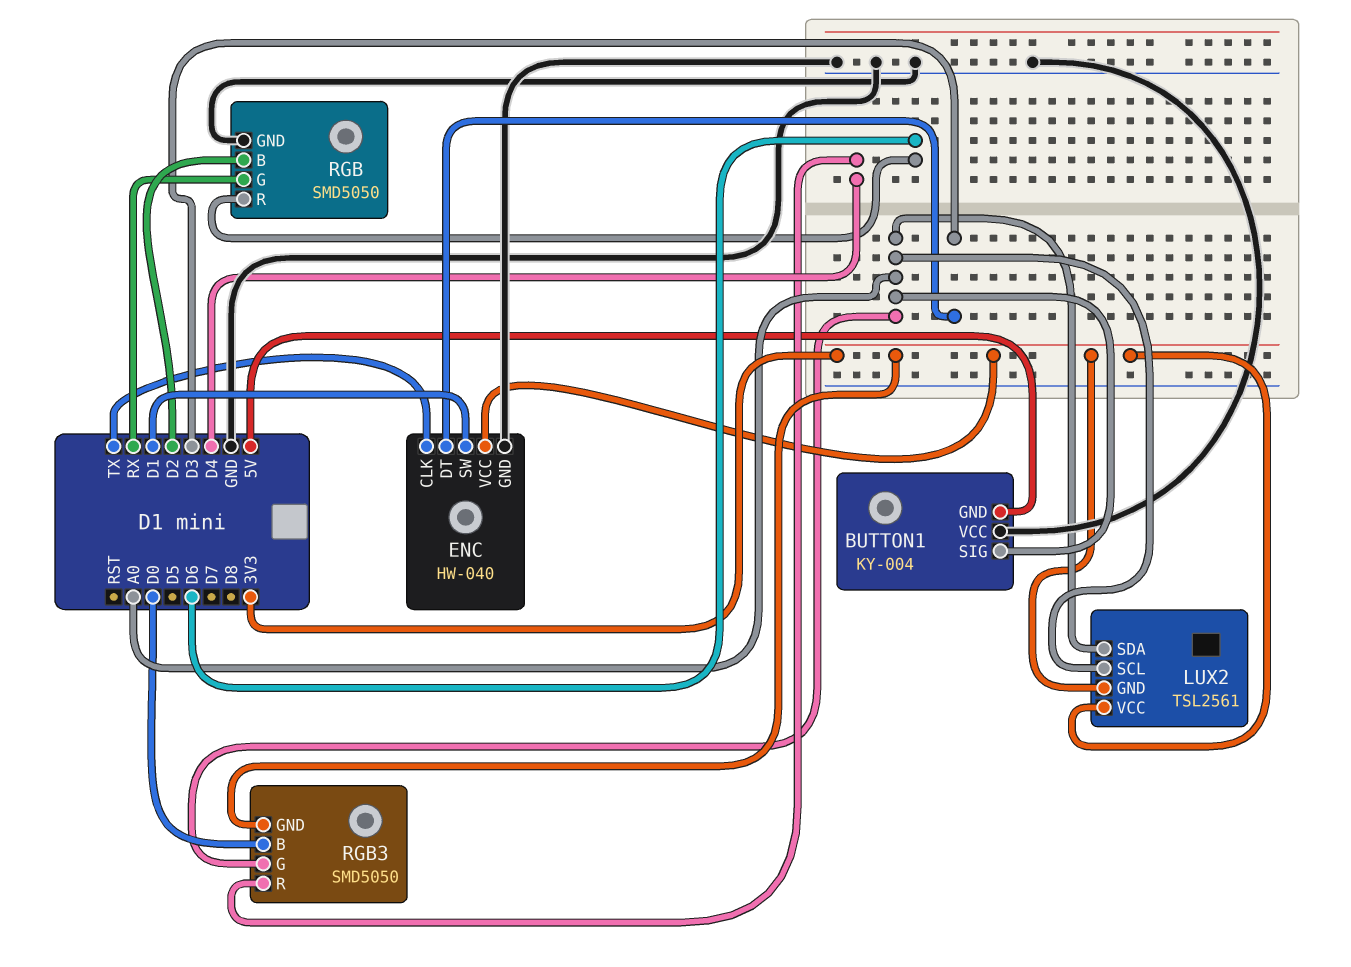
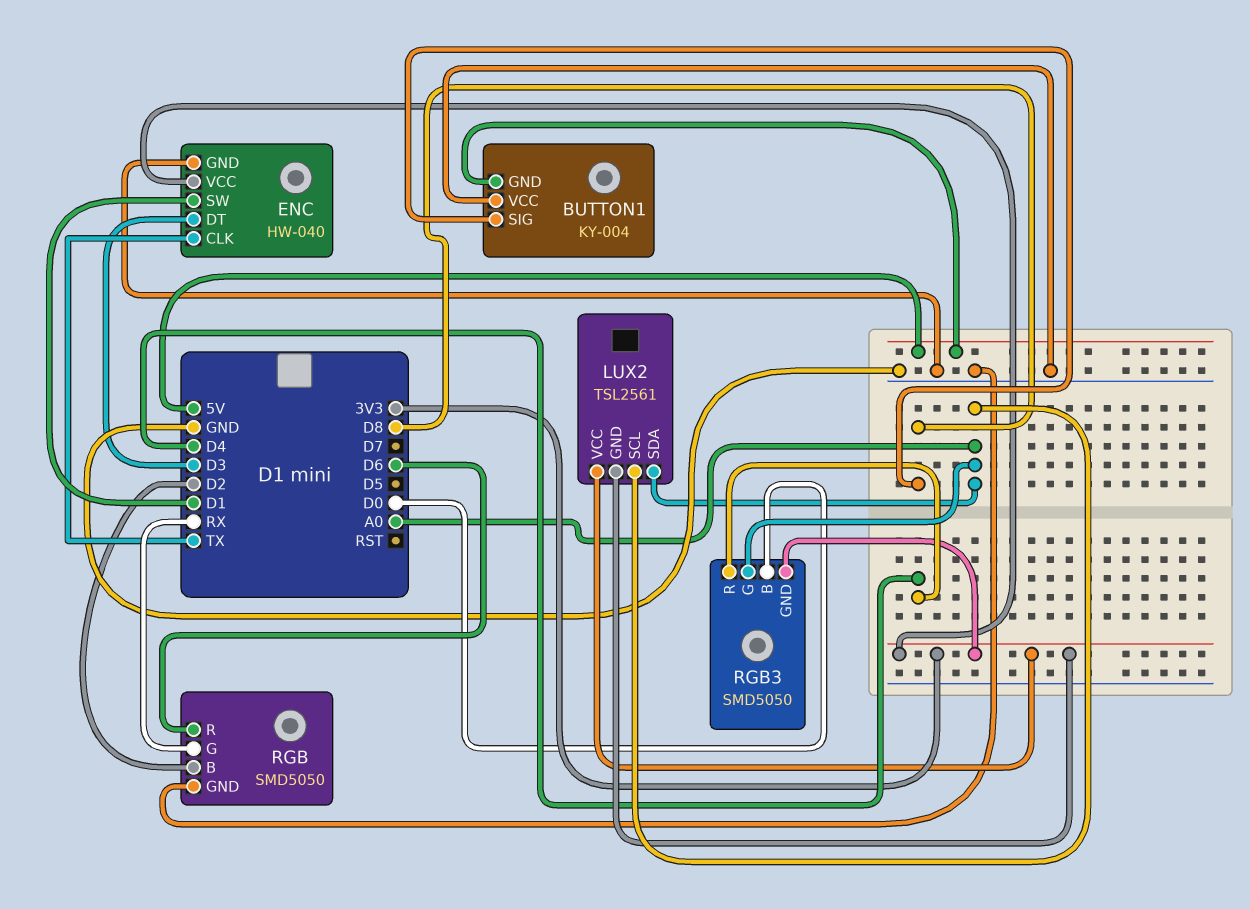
BUTTON1 pin SIG: A0 -> D8

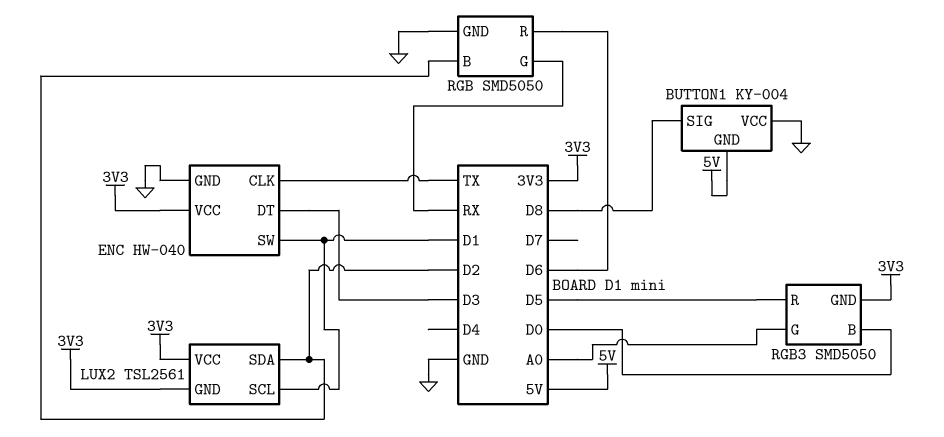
LUX2 pin SCL: A0 -> D1
LUX2 pin SDA: A0 -> D2
RGB3 pin R: D4 -> D5

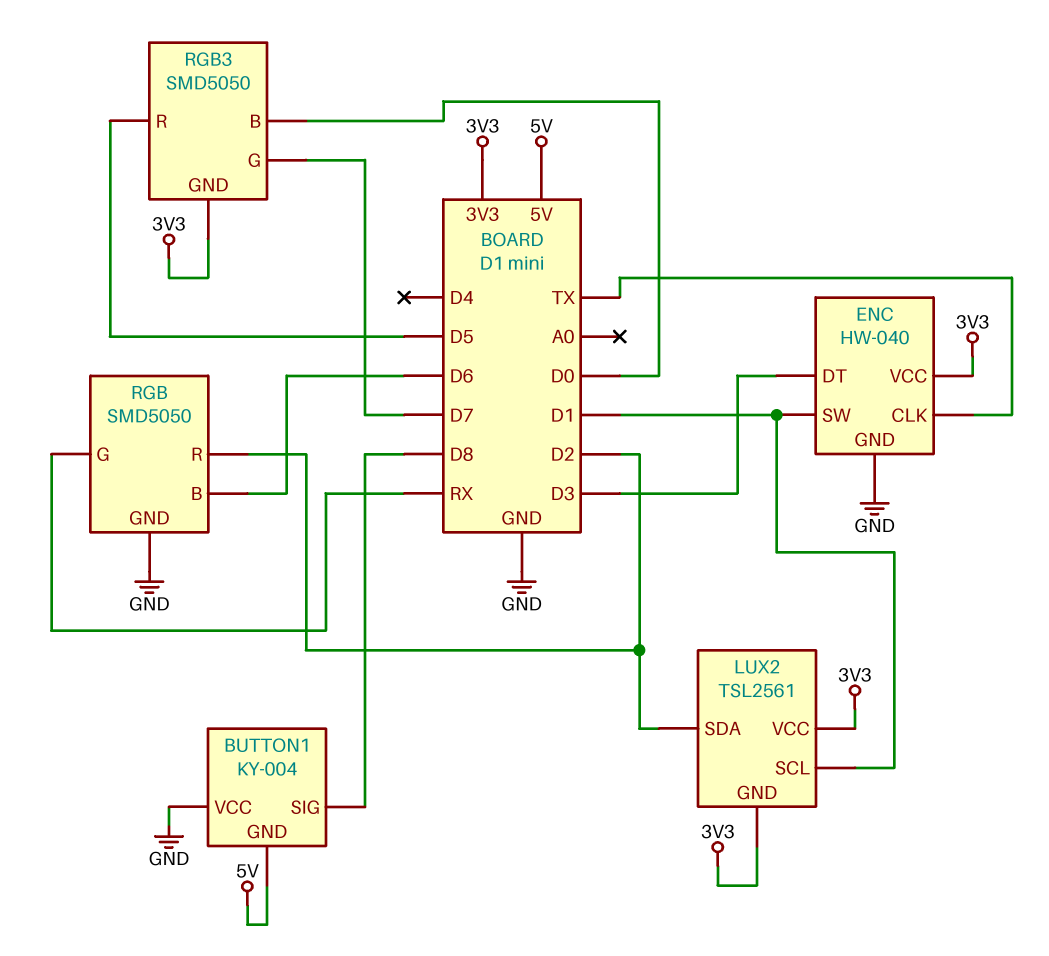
RGB pin B: D2 -> D6
RGB pin R: D6 -> D2
RGB3 pin G: A0 -> D7

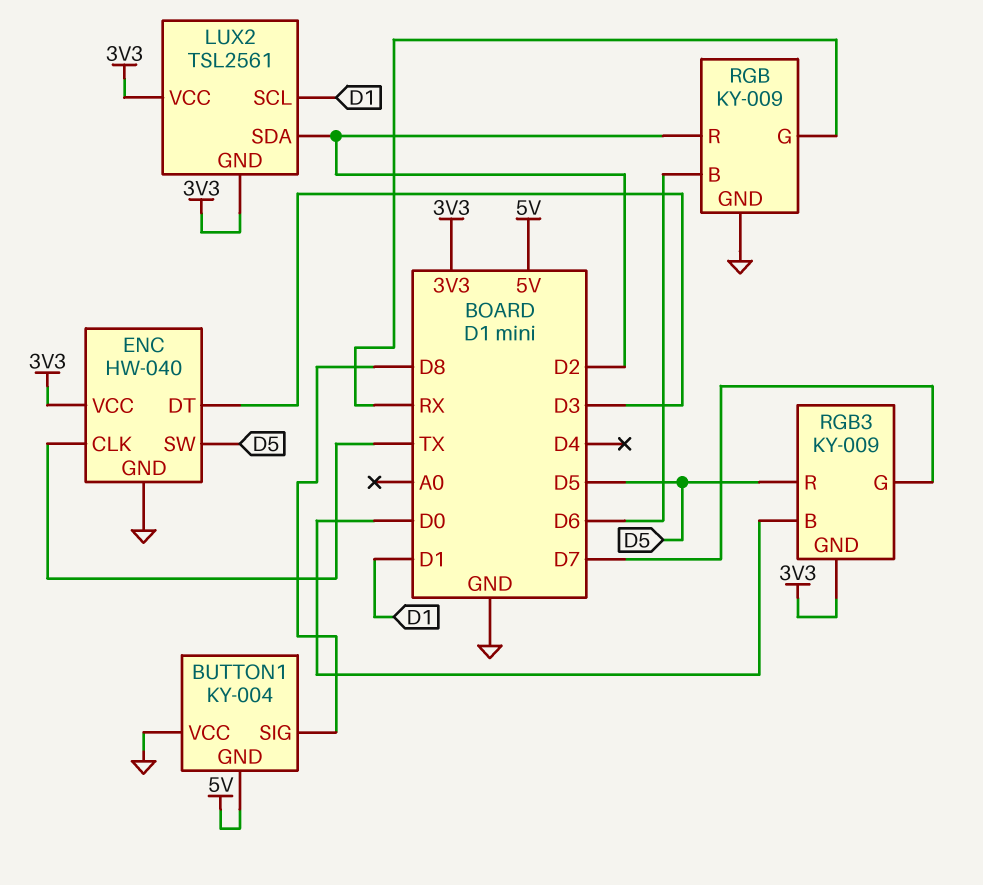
ENC pin SW: D1 -> D5
RGB: SMD5050 -> KY-009
RGB3: SMD5050 -> KY-009

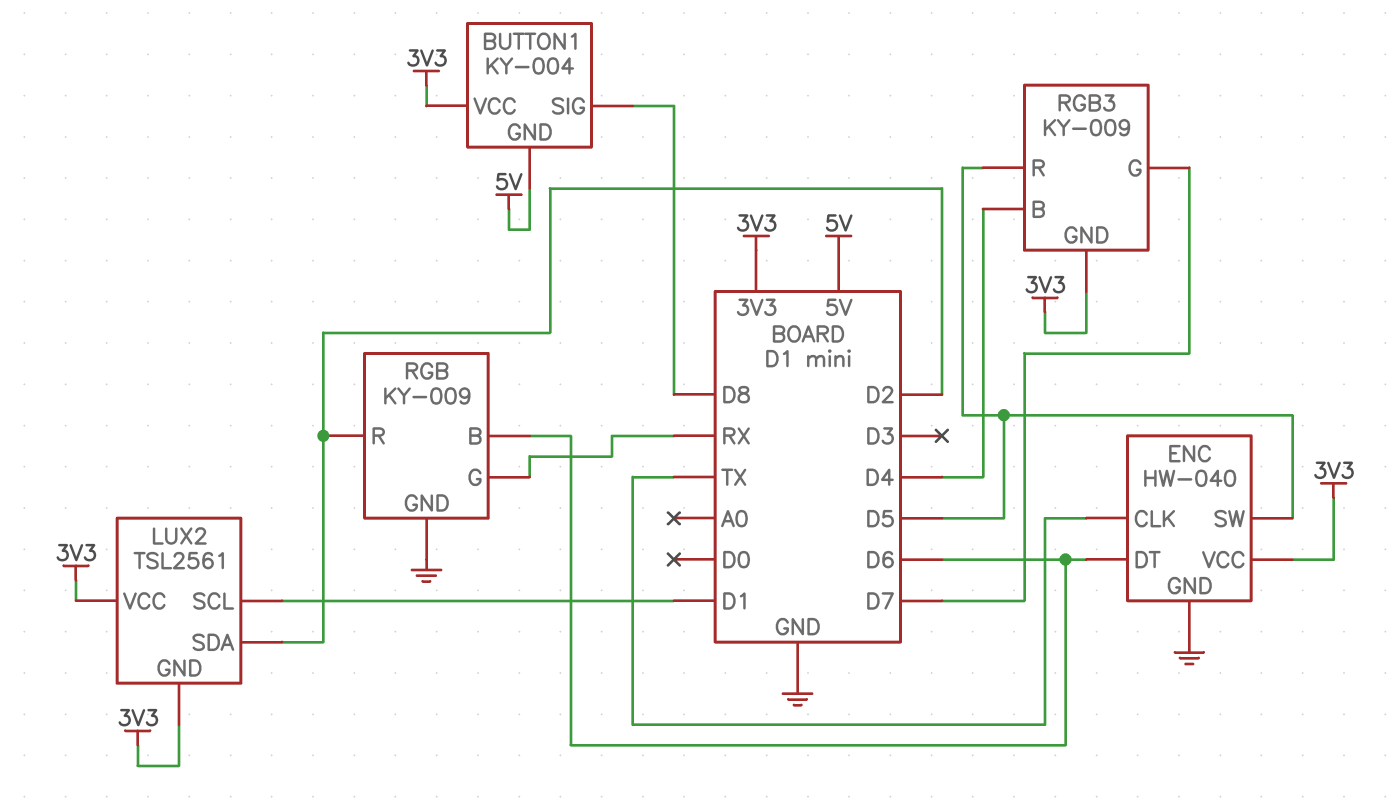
BUTTON1 pin VCC: GND -> 3V3
ENC pin DT: D3 -> D6
RGB3 pin B: D0 -> D4

